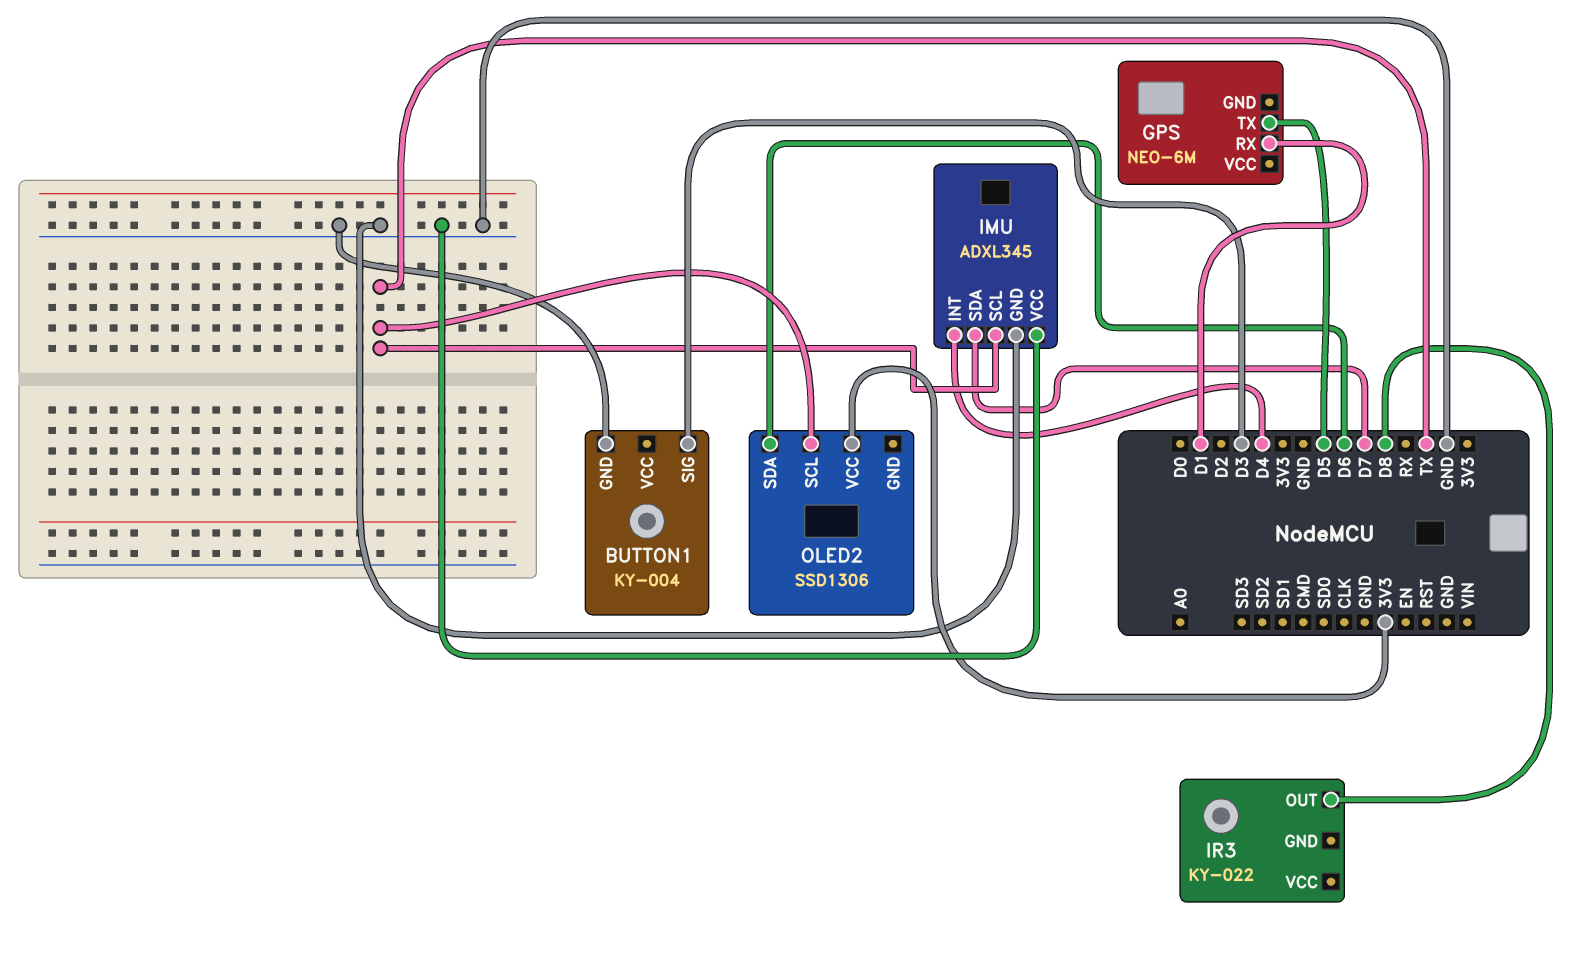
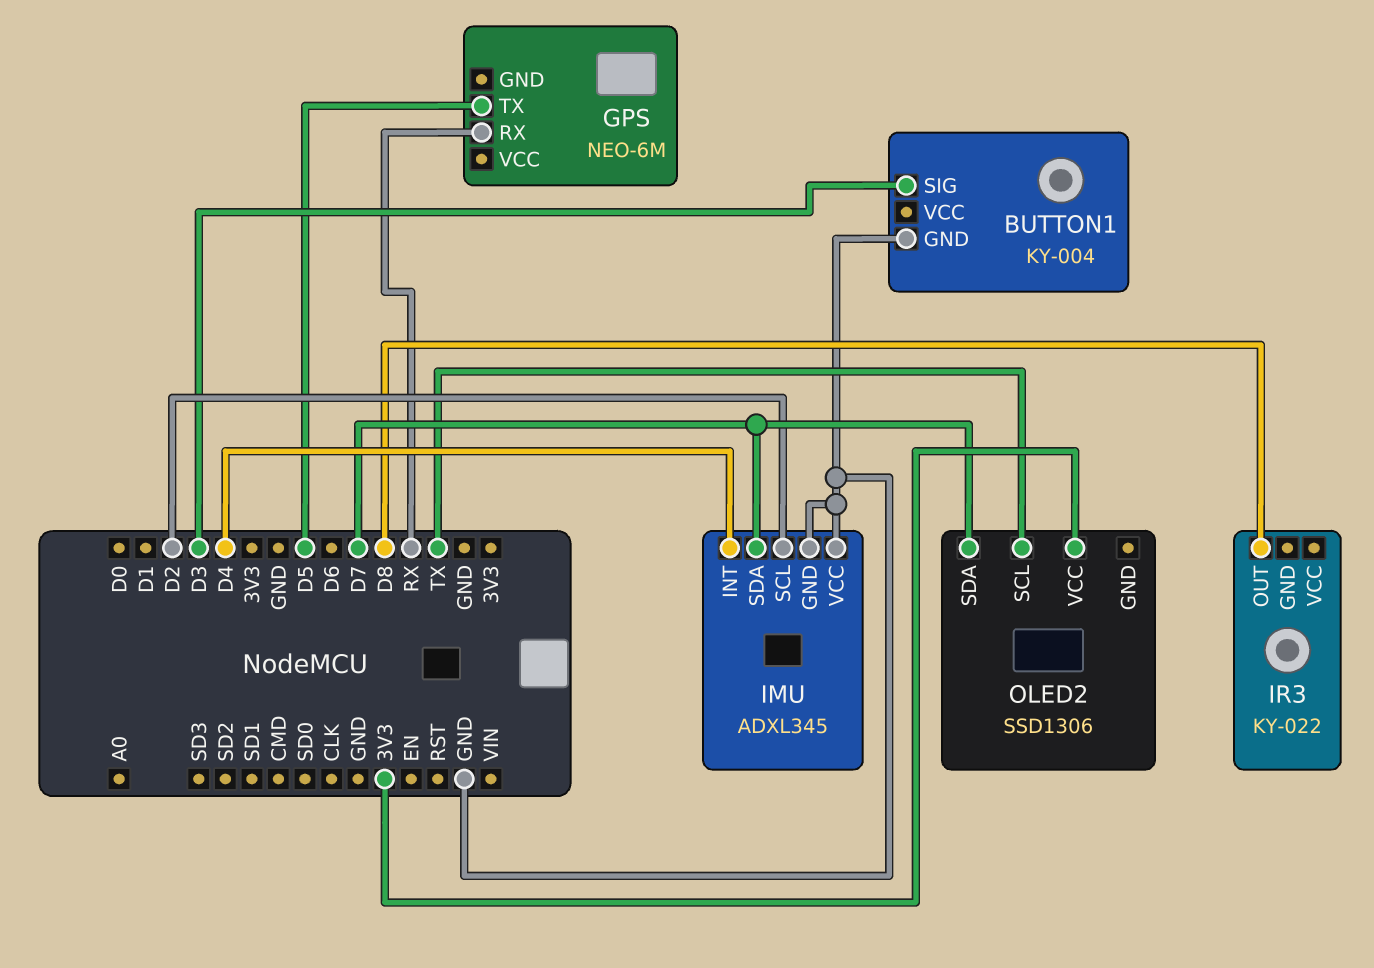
GPS pin RX: D1 -> RX
IMU pin SCL: TX -> D2
OLED2 pin SDA: D6 -> D7

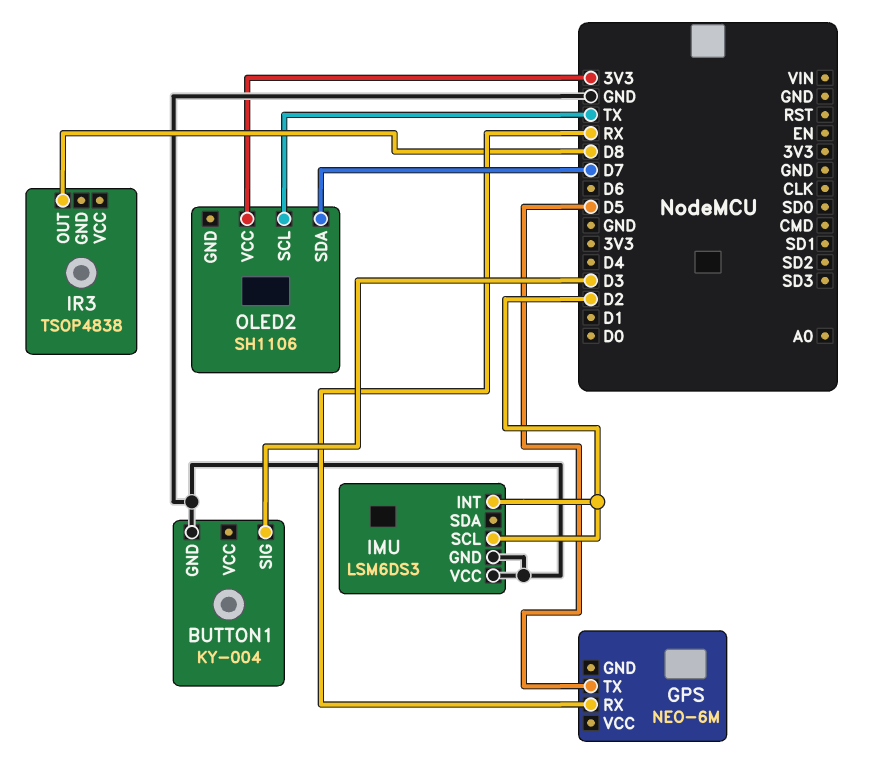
IMU: ADXL345 -> LSM6DS3
IMU pin INT: D4 -> D2
IMU pin SDA: D7 -> none
IR3: KY-022 -> TSOP4838
OLED2: SSD1306 -> SH1106

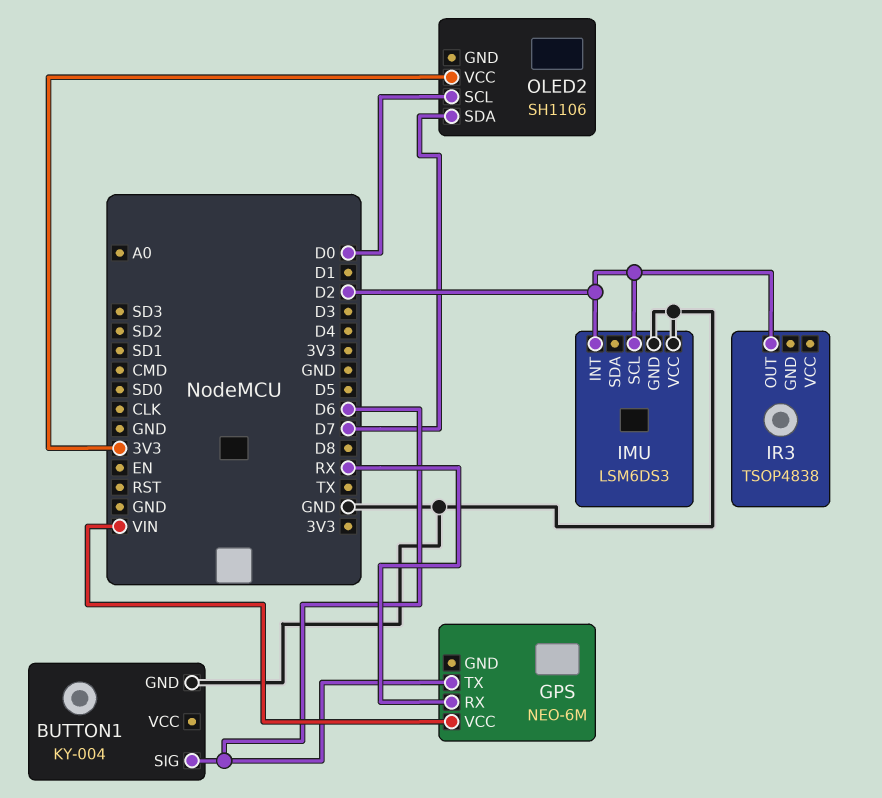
BUTTON1 pin SIG: D3 -> D6
GPS pin TX: D5 -> D6
GPS pin VCC: none -> VIN
IR3 pin OUT: D8 -> D2
OLED2 pin SCL: TX -> D0

